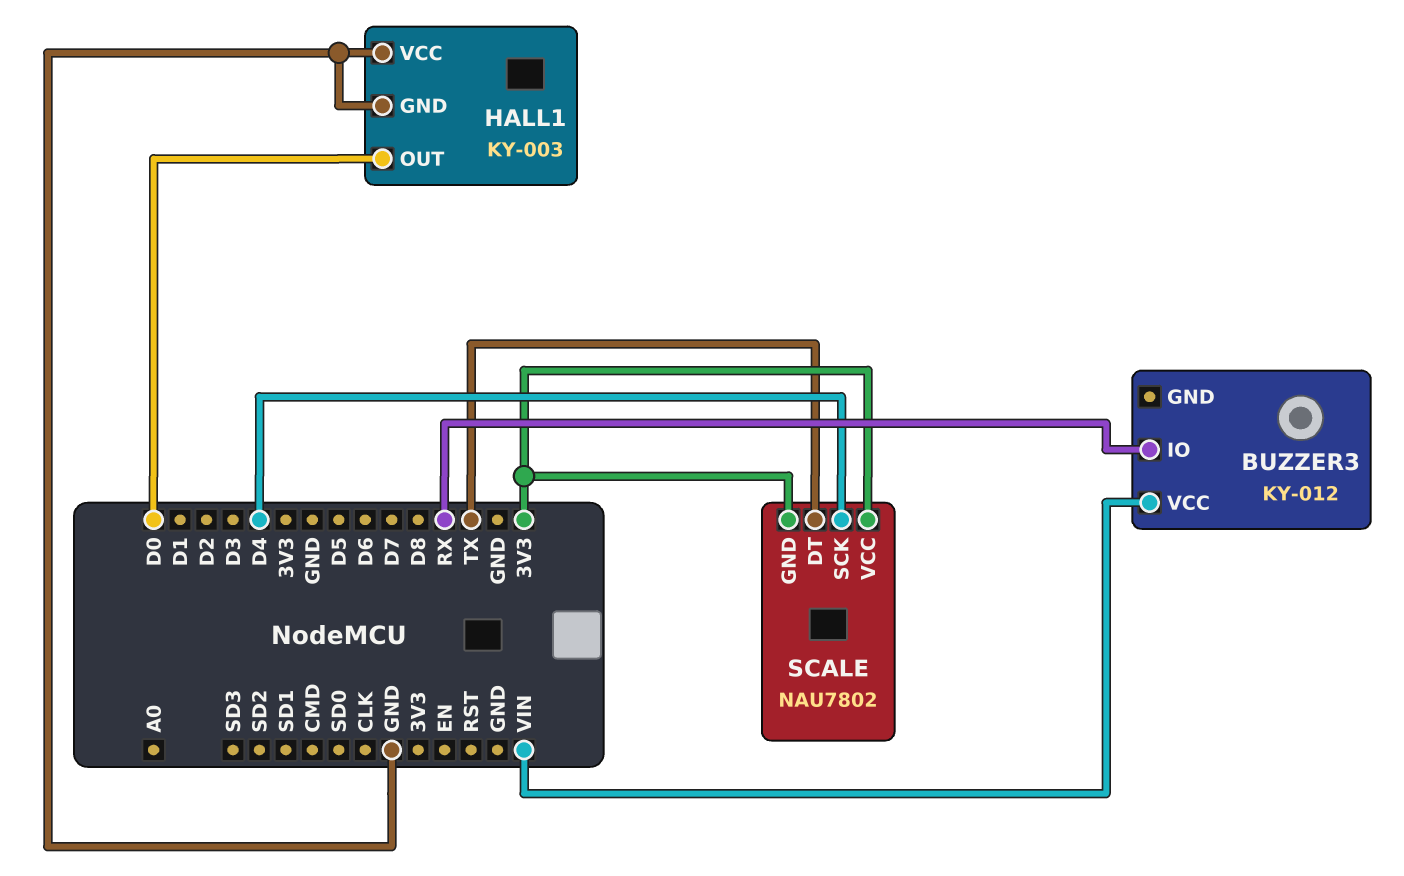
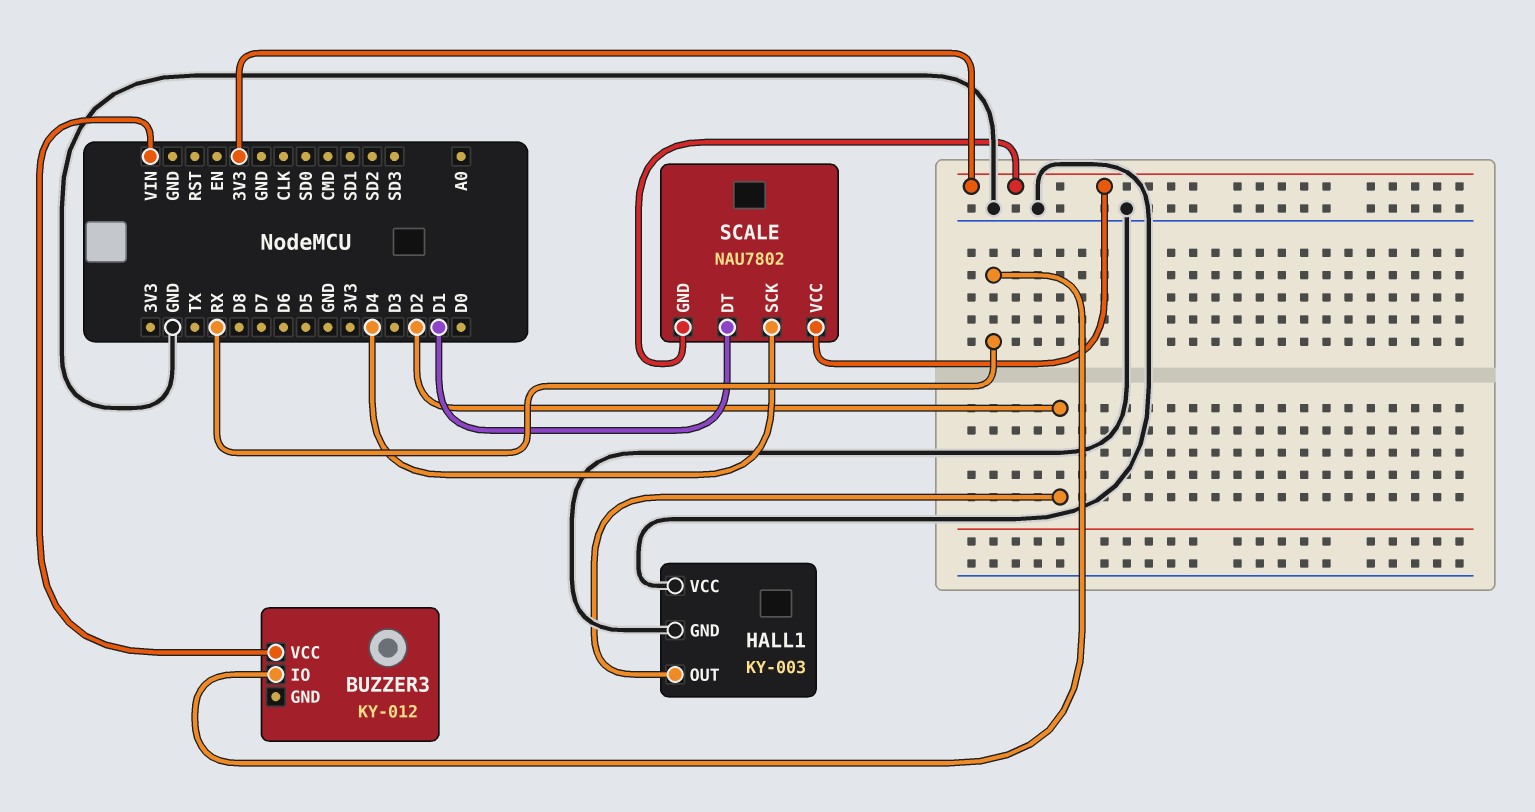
HALL1 pin OUT: D0 -> D2
SCALE pin DT: TX -> D1

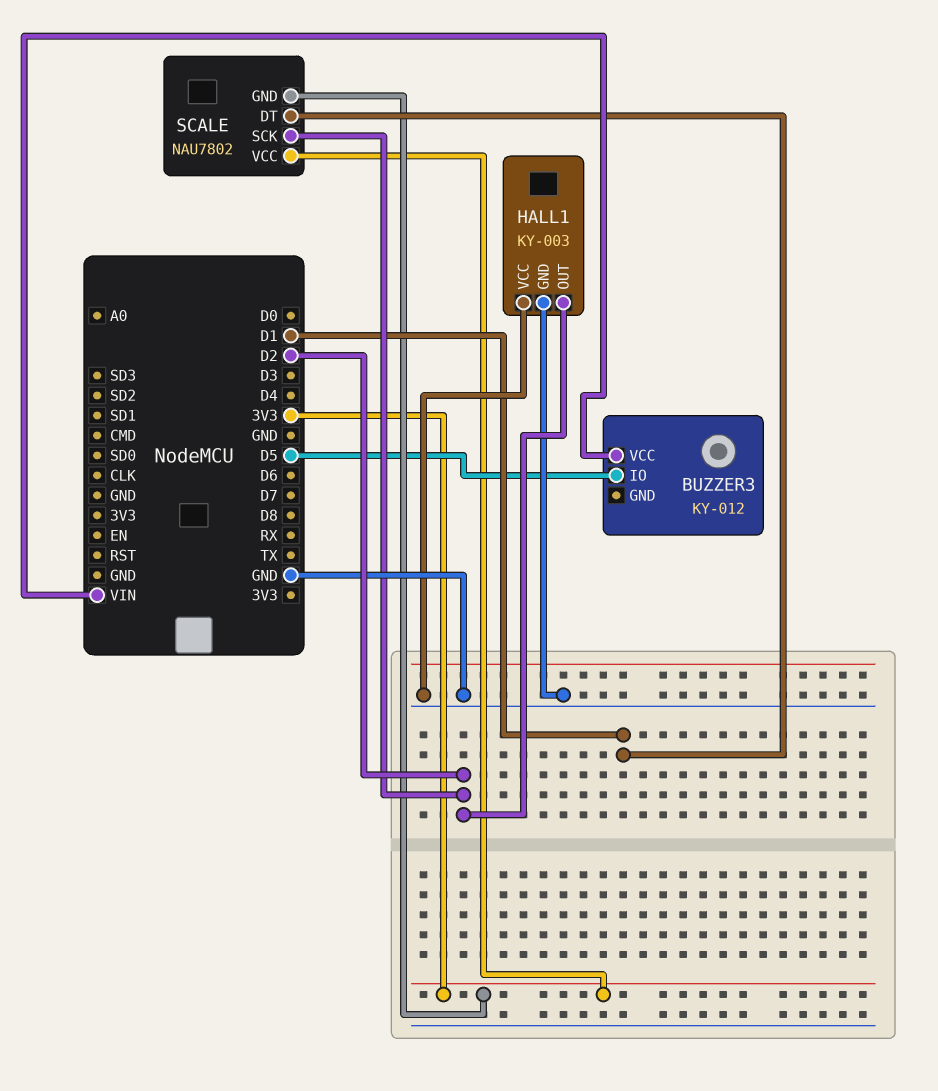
BUZZER3 pin IO: RX -> D5
SCALE pin SCK: D4 -> D2

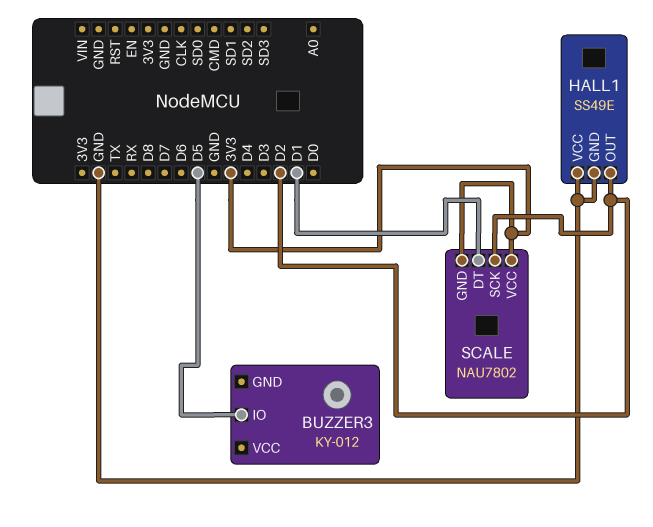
BUZZER3 pin VCC: VIN -> none
HALL1: KY-003 -> SS49E

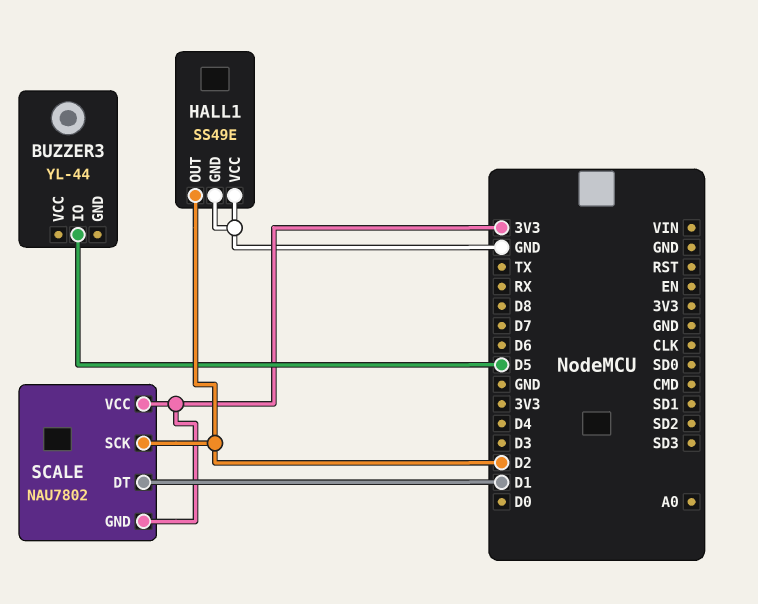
BUZZER3: KY-012 -> YL-44

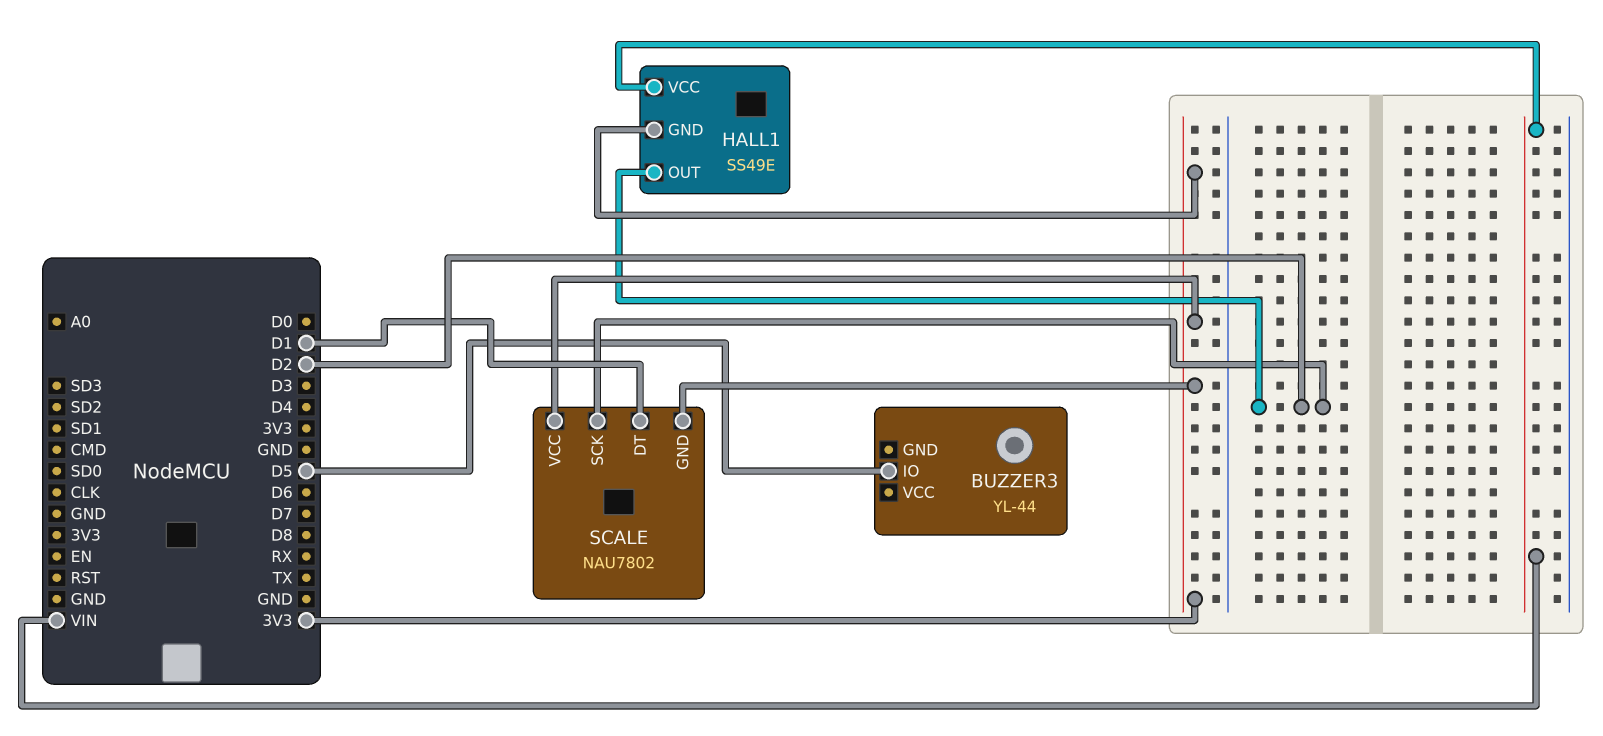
HALL1 pin GND: GND -> 3V3
HALL1 pin VCC: GND -> VIN

